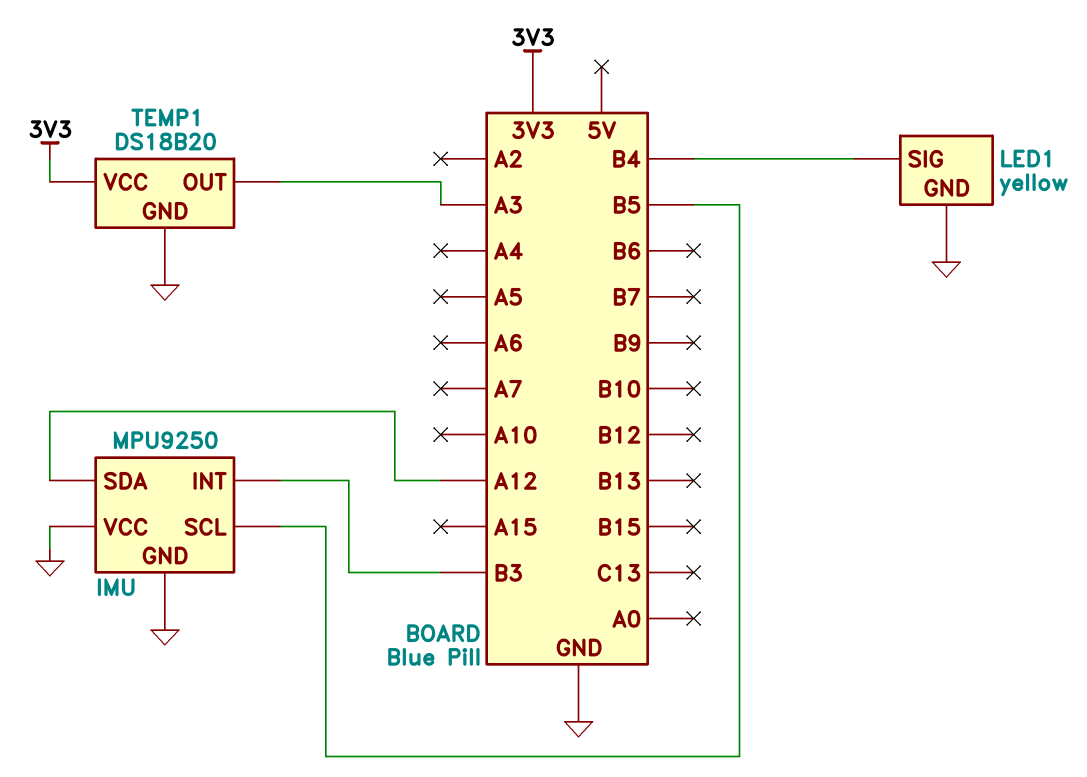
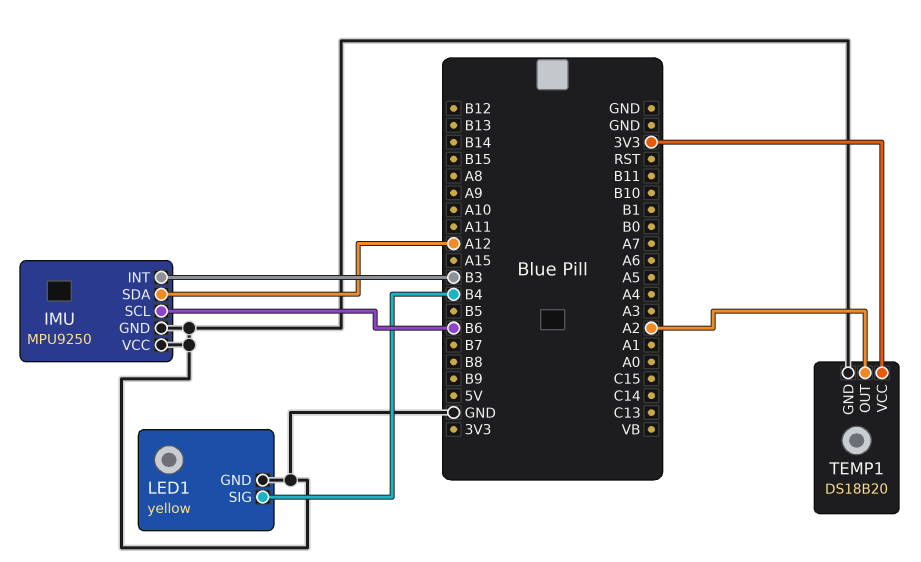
IMU pin SCL: B5 -> B6
TEMP1 pin OUT: A3 -> A2

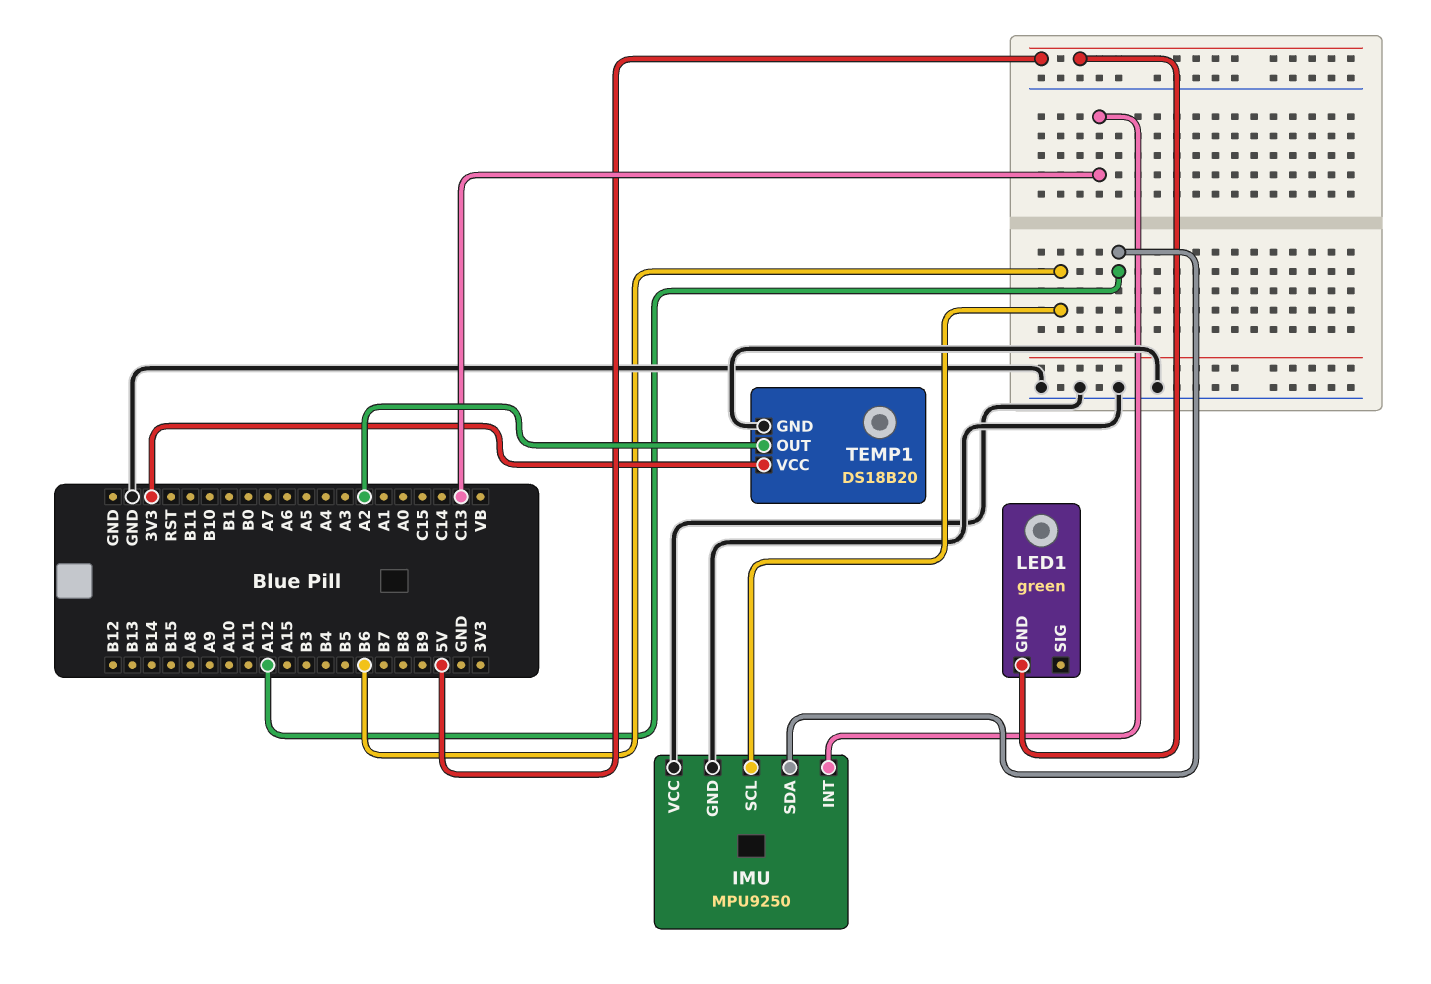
IMU pin INT: B3 -> C13
LED1: yellow -> green
LED1 pin GND: GND -> 5V
LED1 pin SIG: B4 -> none

